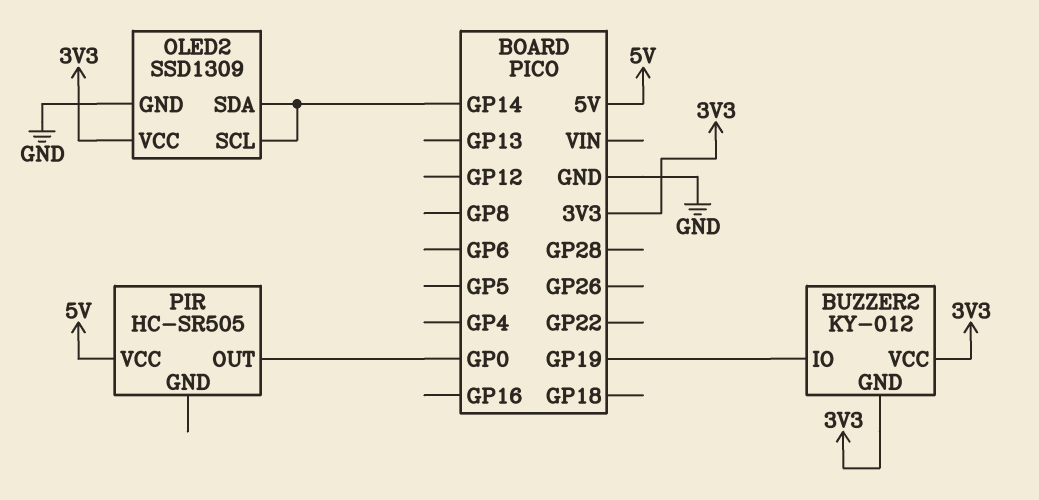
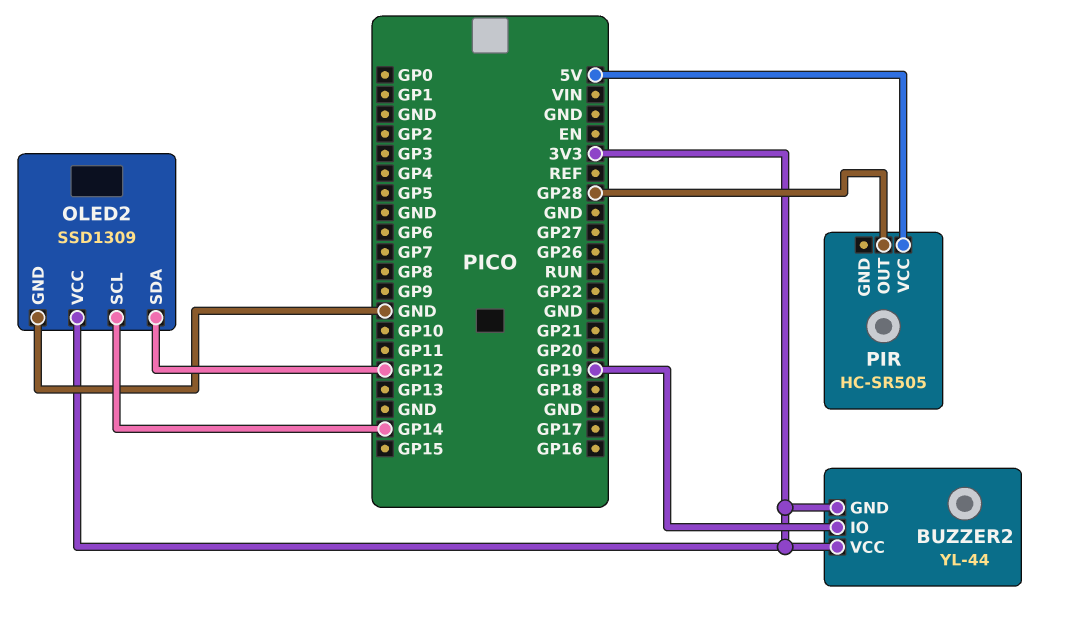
BUZZER2: KY-012 -> YL-44
OLED2 pin SDA: GP14 -> GP12
PIR pin OUT: GP0 -> GP28

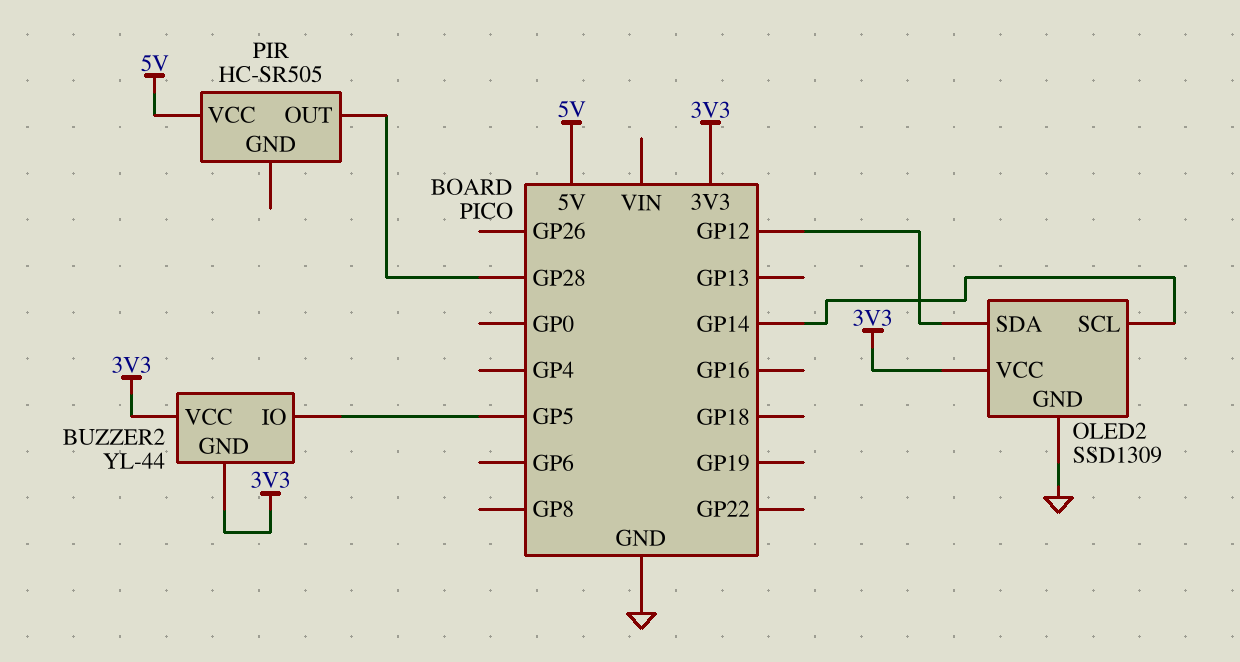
BUZZER2 pin IO: GP19 -> GP5

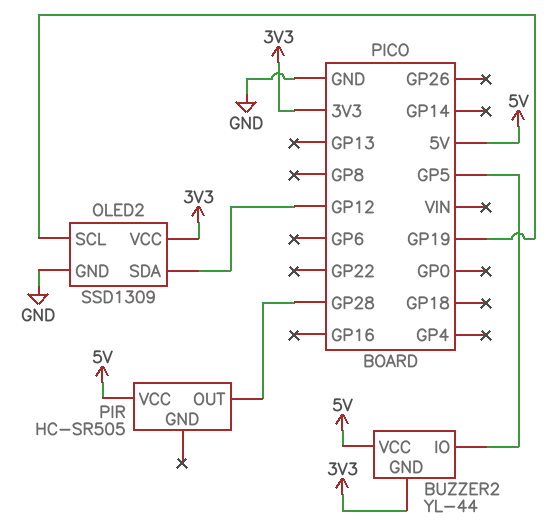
BUZZER2 pin VCC: 3V3 -> 5V
OLED2 pin SCL: GP14 -> GP19

